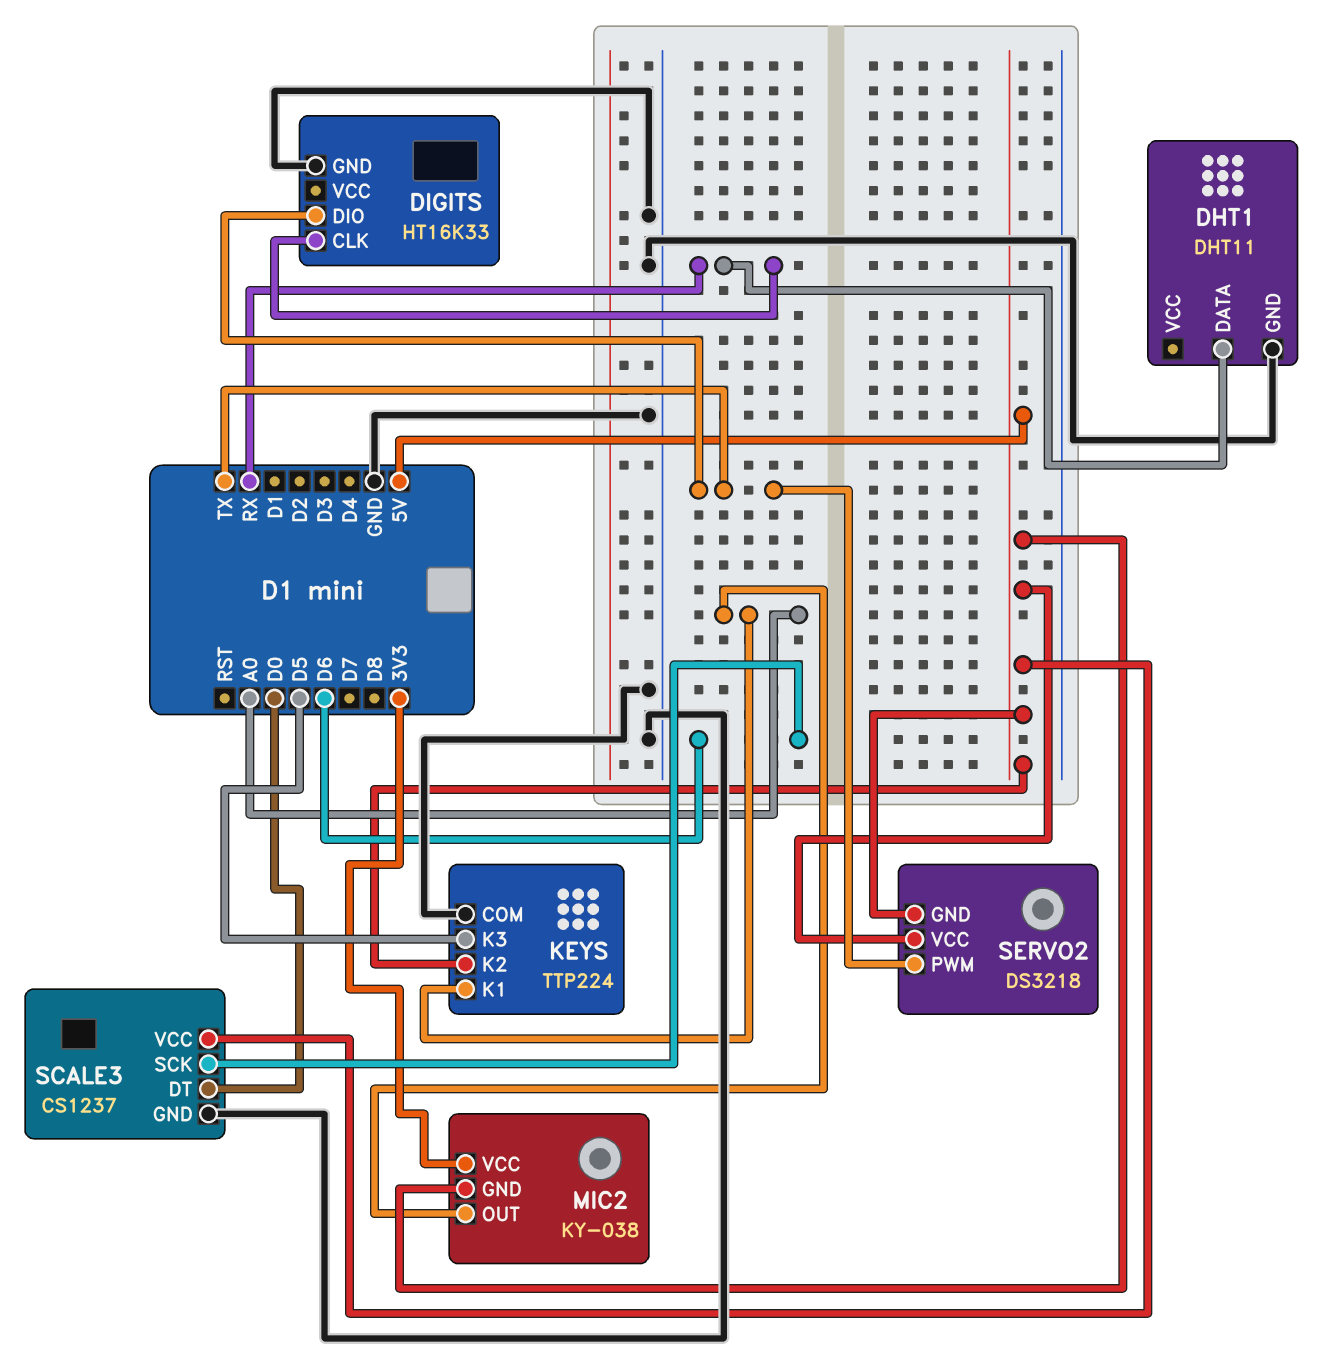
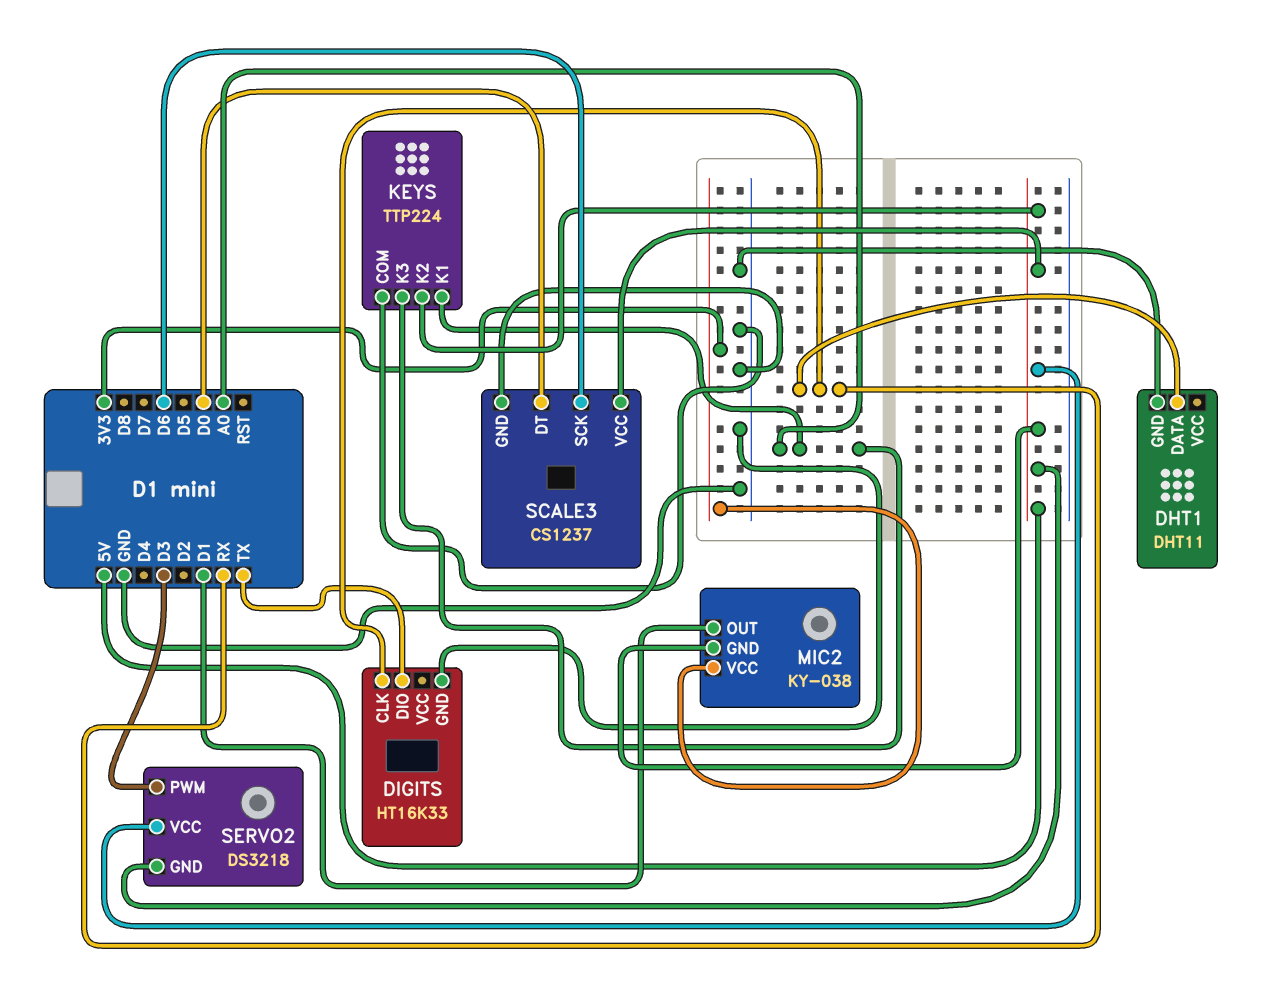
KEYS pin K3: D5 -> A0
MIC2 pin OUT: A0 -> D1
SERVO2 pin PWM: TX -> D3

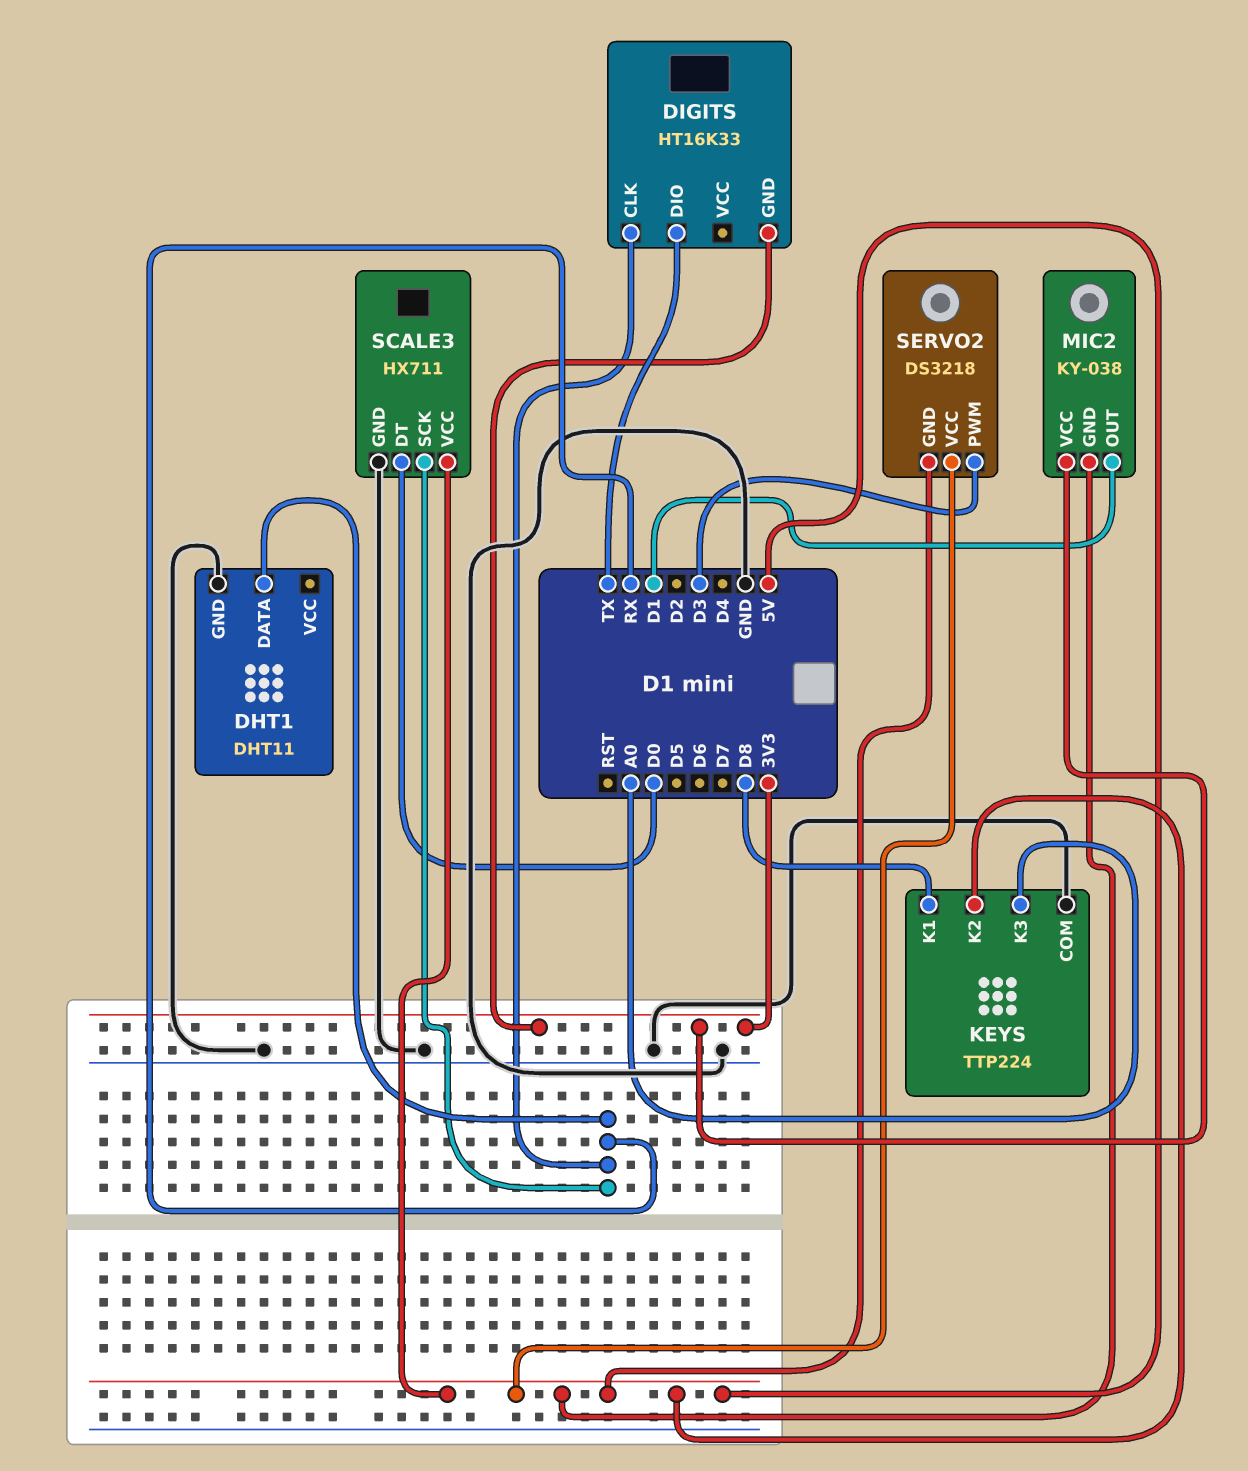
DIGITS pin GND: GND -> 3V3
KEYS pin K1: A0 -> D8
SCALE3: CS1237 -> HX711
SCALE3 pin SCK: D6 -> RX

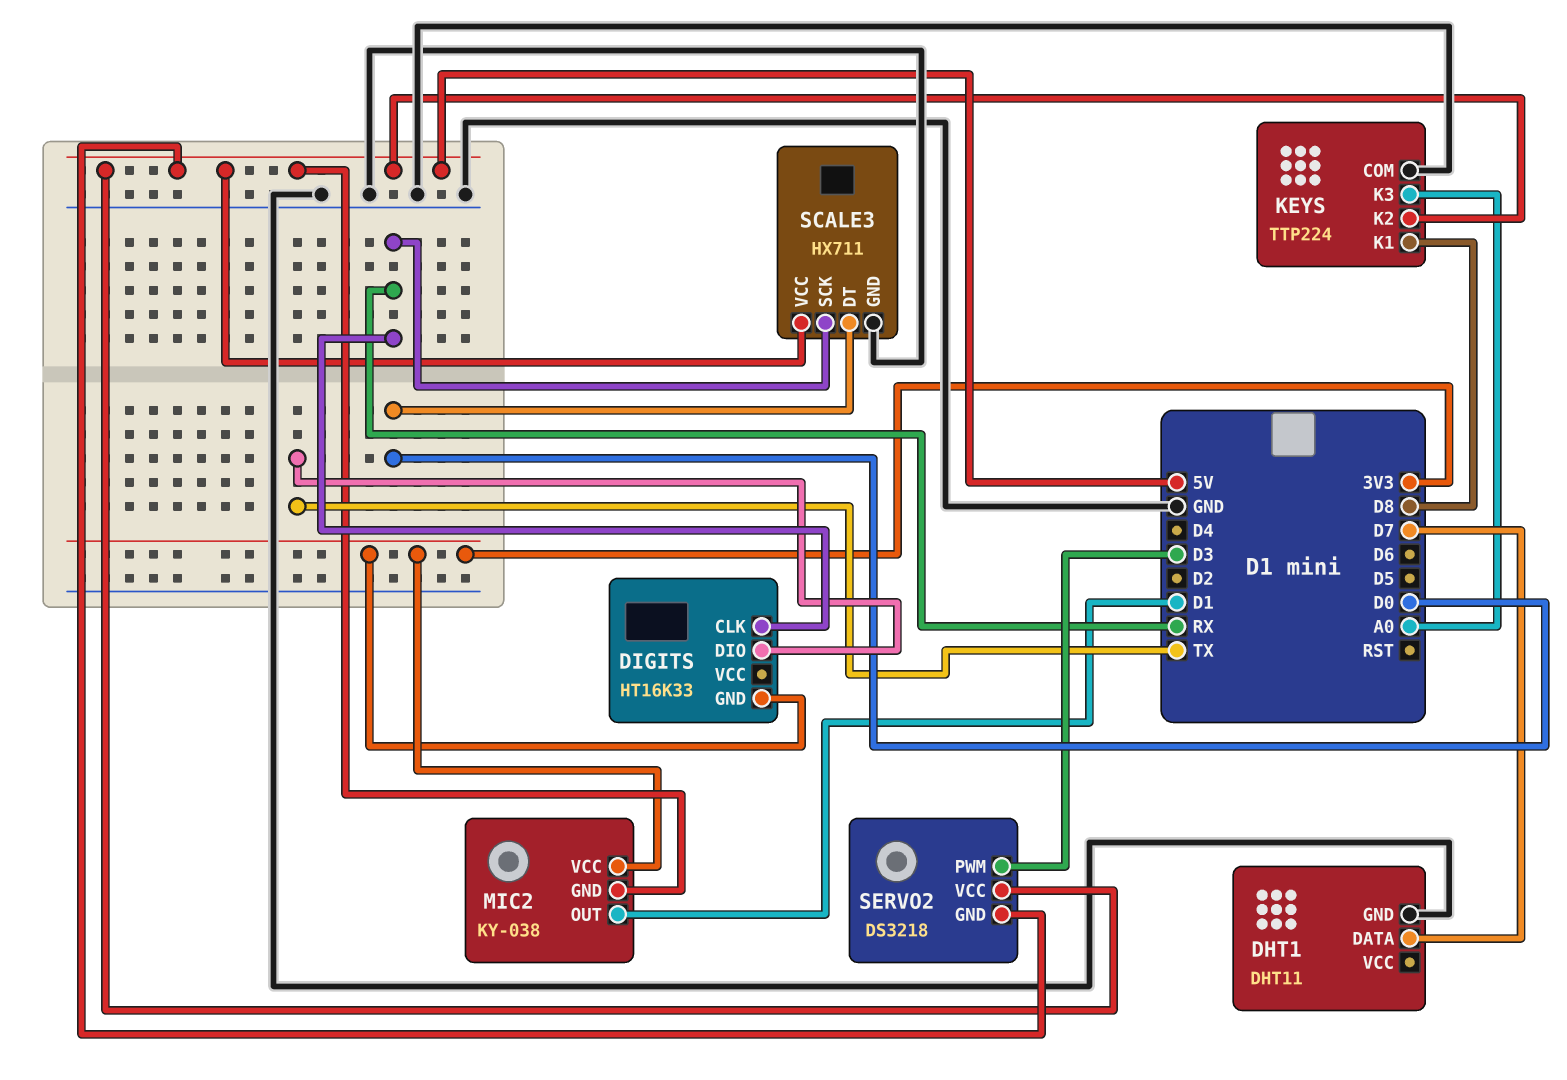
DHT1 pin DATA: RX -> D7

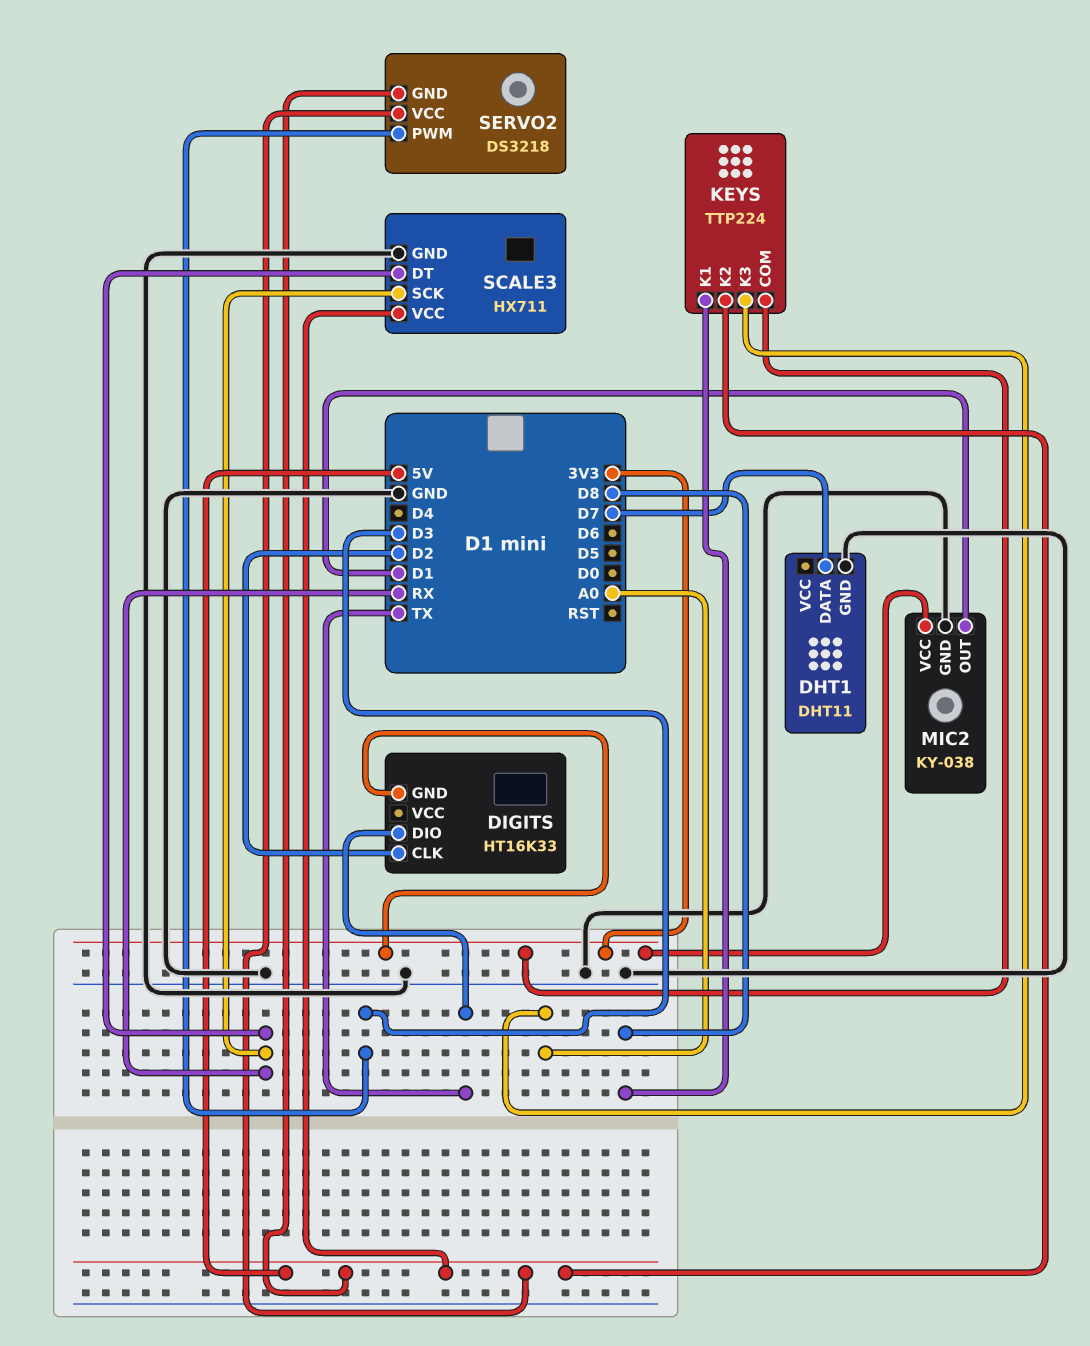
DIGITS pin CLK: RX -> D2
KEYS pin COM: GND -> 3V3
MIC2 pin GND: 5V -> GND
SCALE3 pin DT: D0 -> RX

